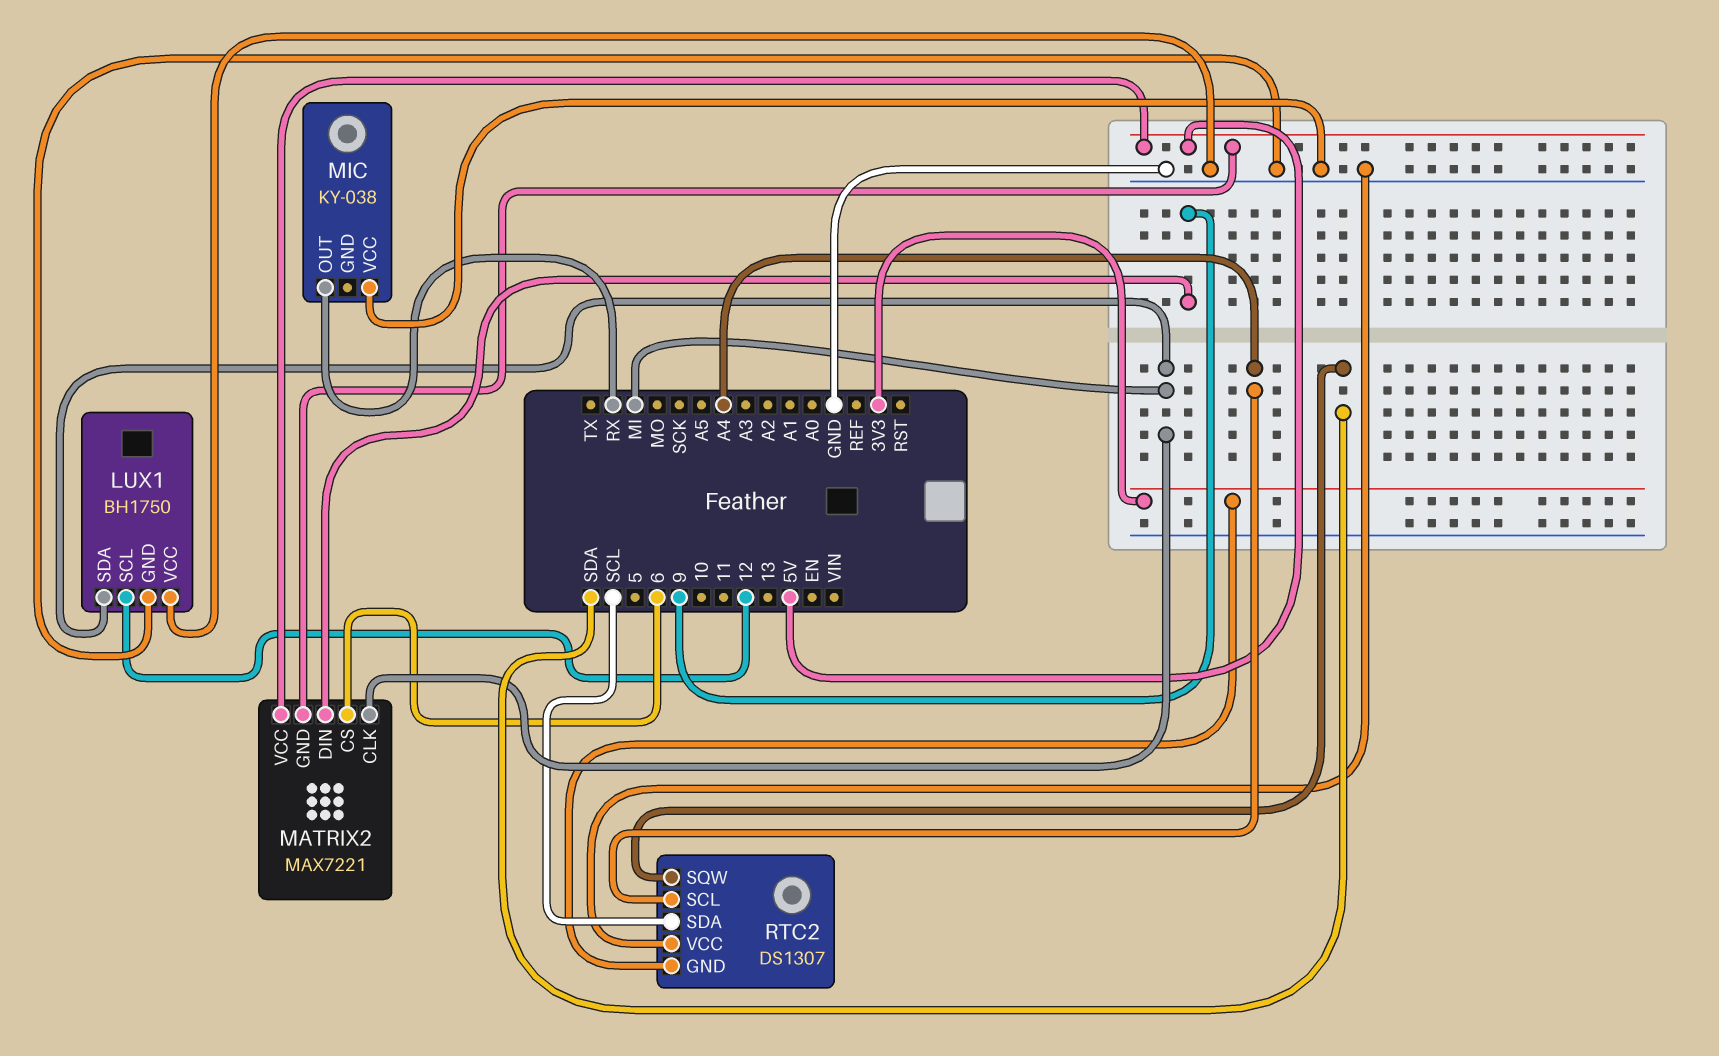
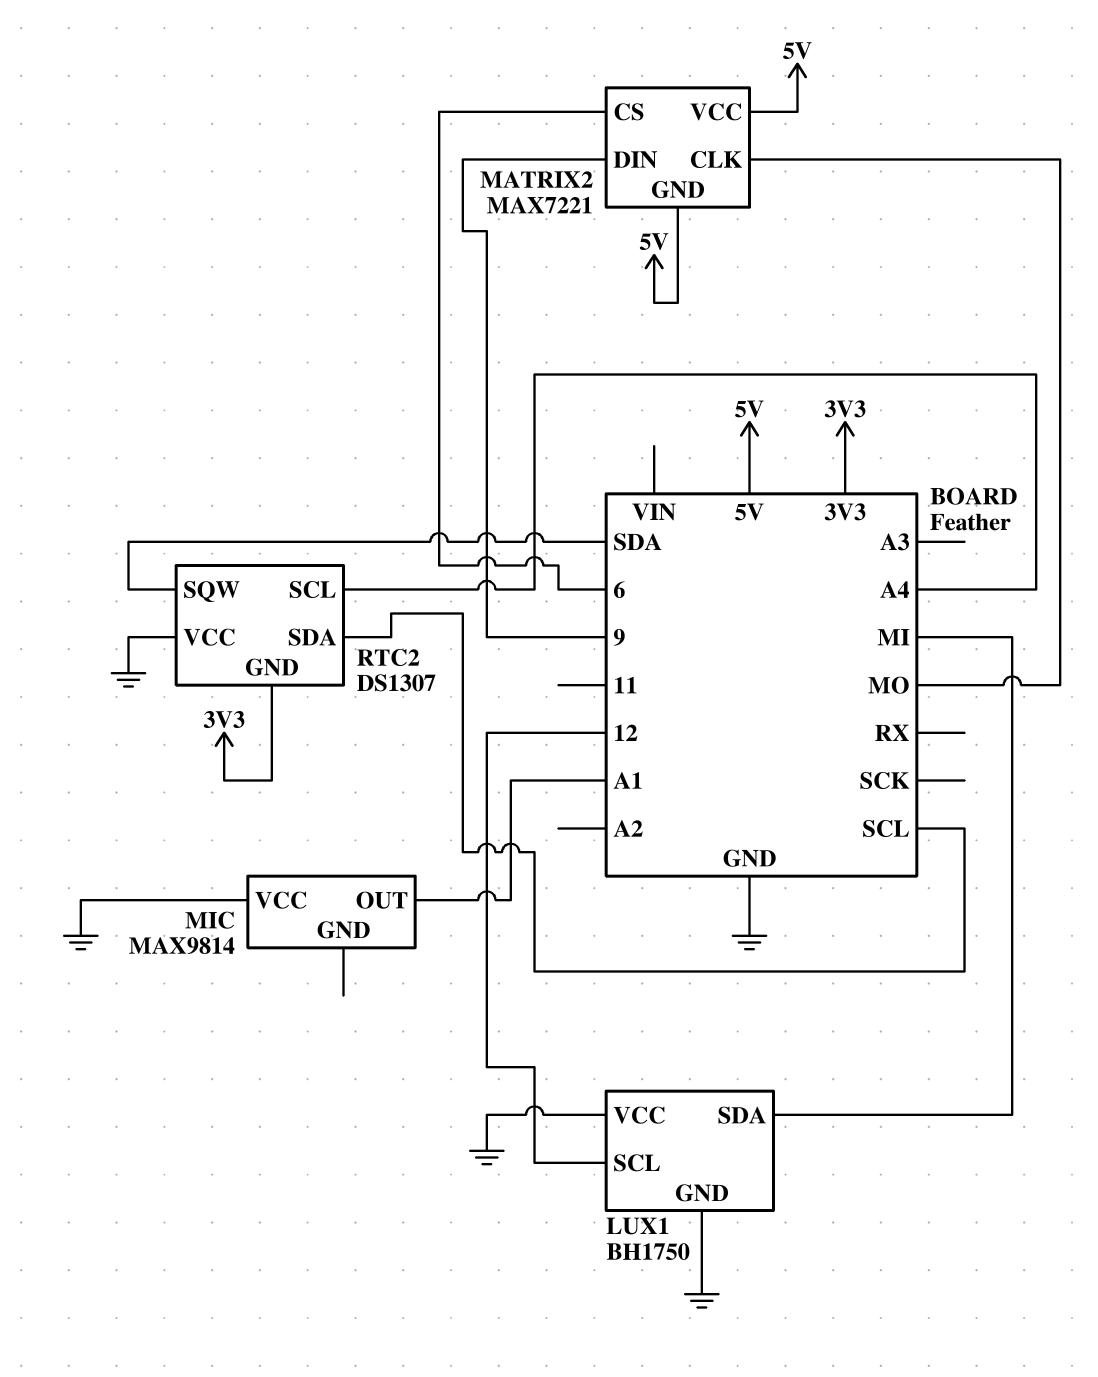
MATRIX2 pin CLK: MI -> MO
MIC: KY-038 -> MAX9814
MIC pin OUT: RX -> A1

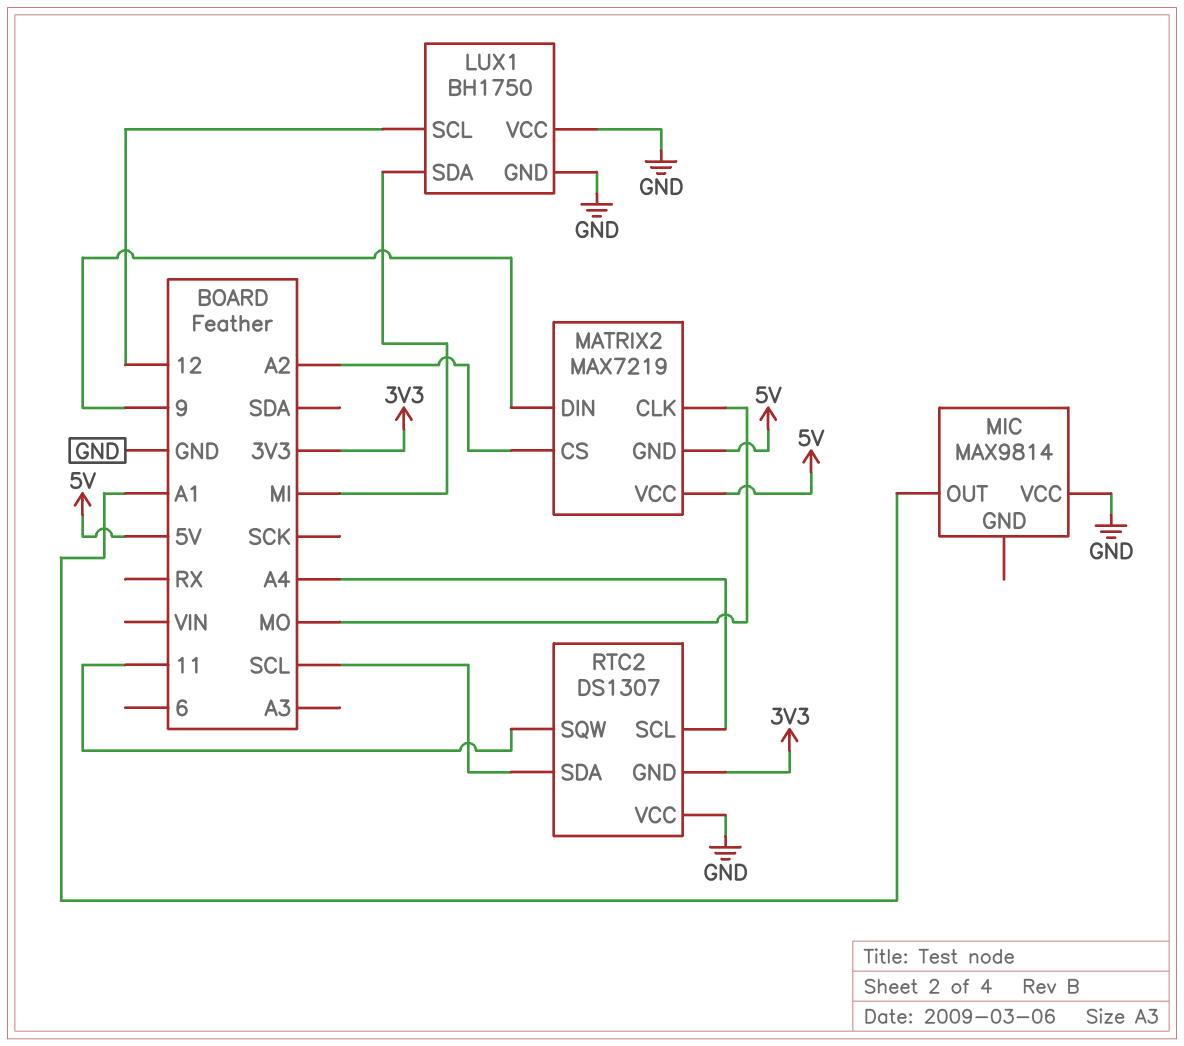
MATRIX2: MAX7221 -> MAX7219
MATRIX2 pin CS: 6 -> A2
RTC2 pin SQW: SDA -> 11

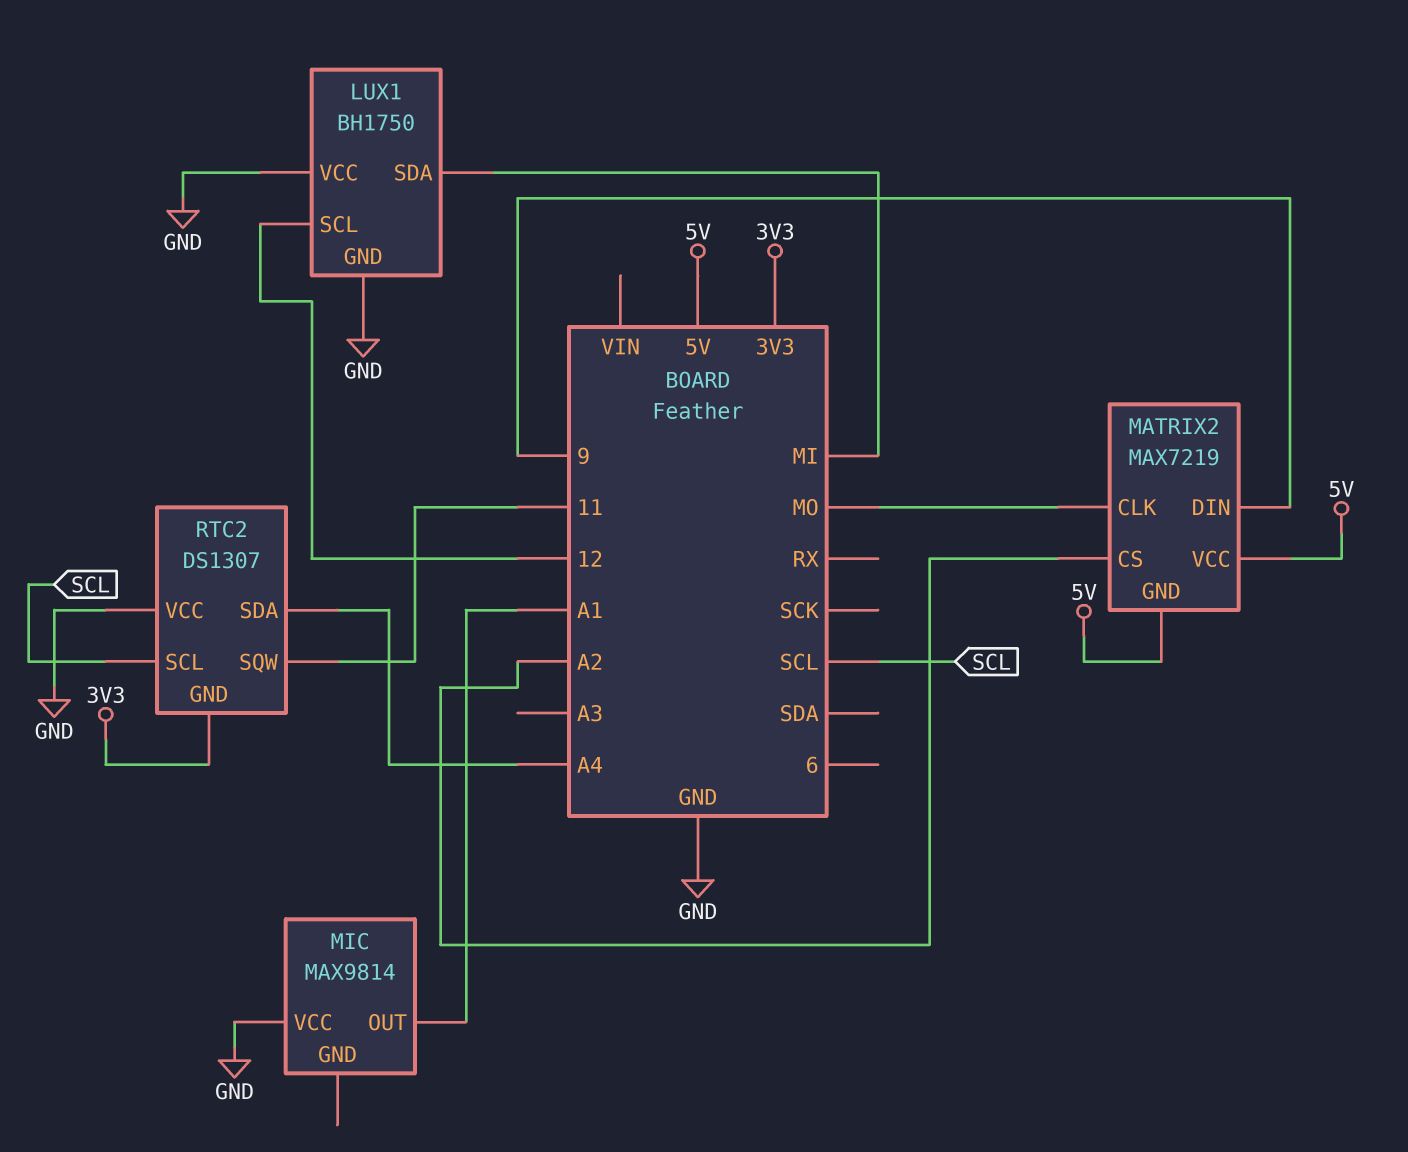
RTC2 pin SCL: A4 -> SCL
RTC2 pin SDA: SCL -> A4

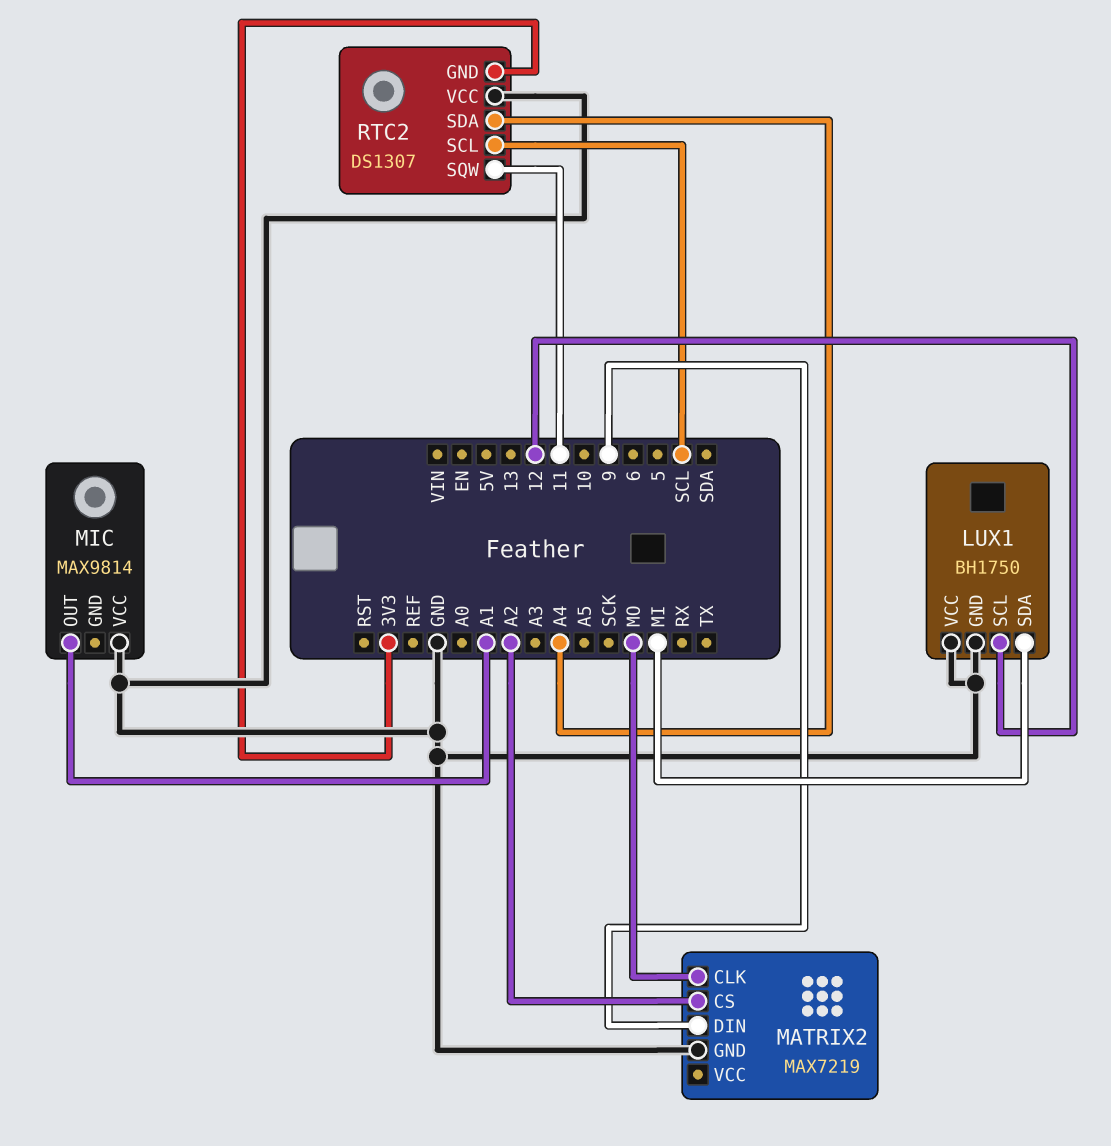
MATRIX2 pin GND: 5V -> GND
MATRIX2 pin VCC: 5V -> none

